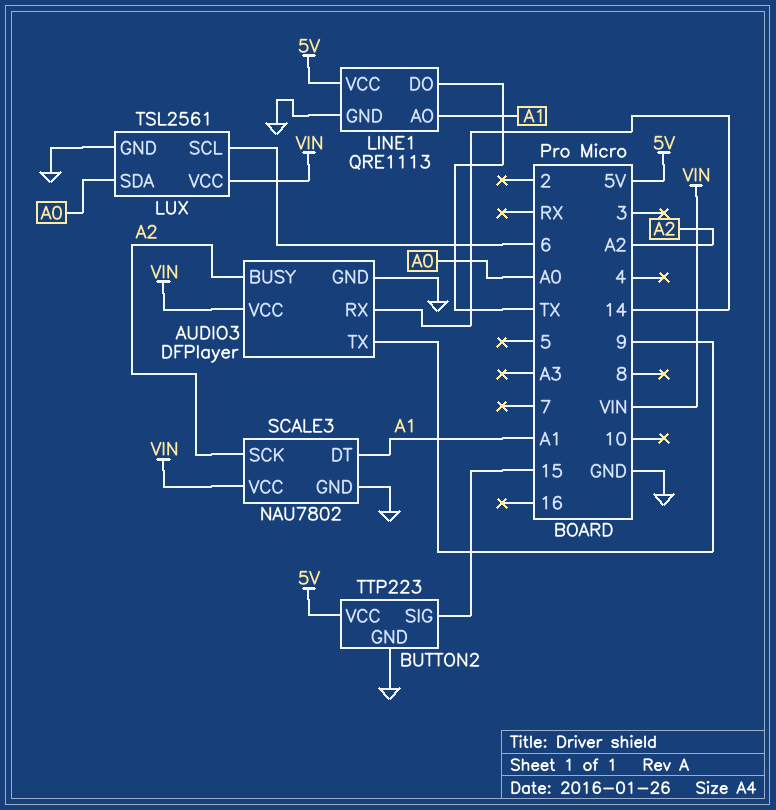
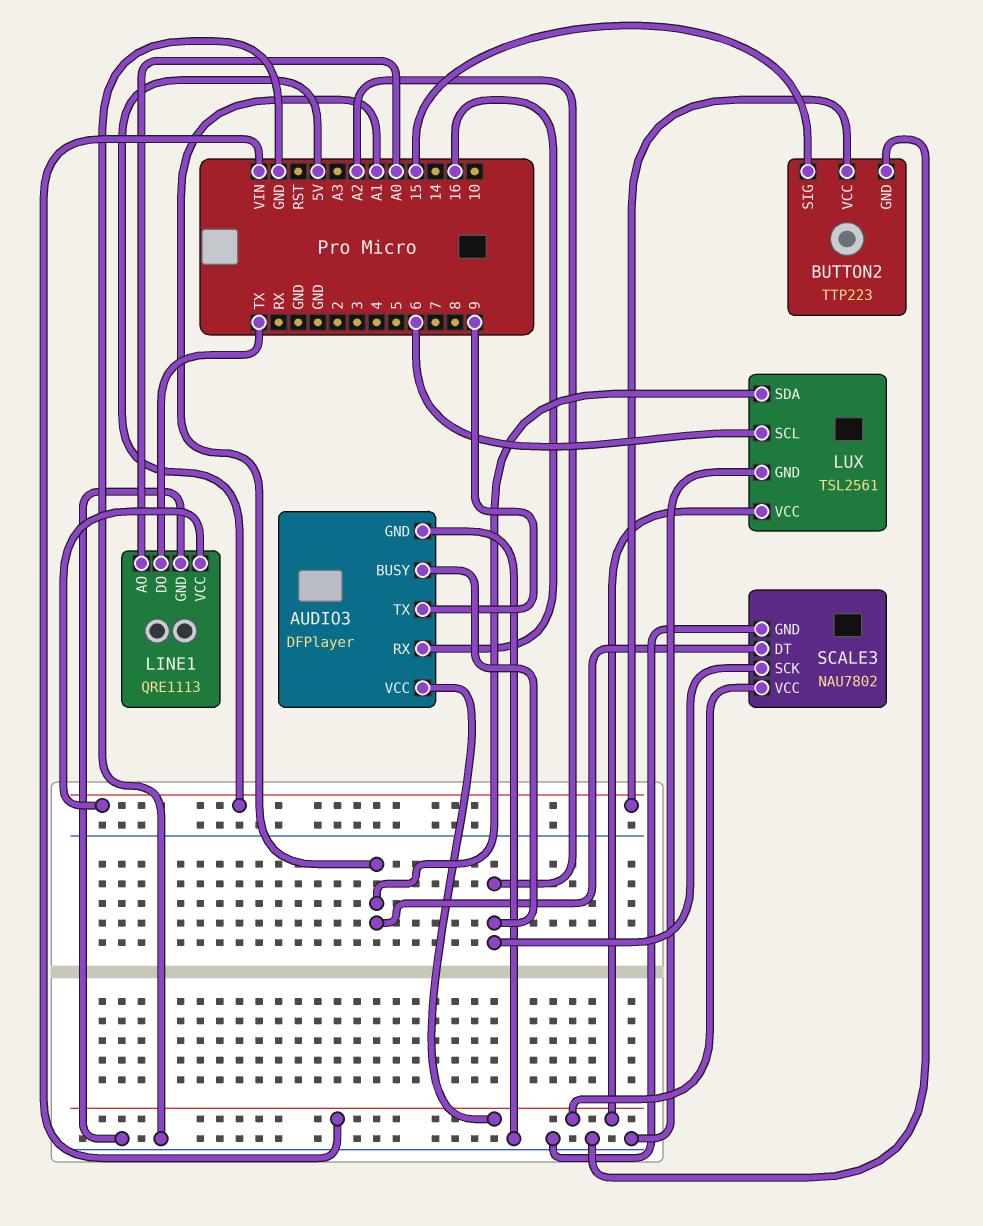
AUDIO3 pin RX: 14 -> 16
LINE1 pin AO: A1 -> A0
LUX pin SDA: A0 -> A1

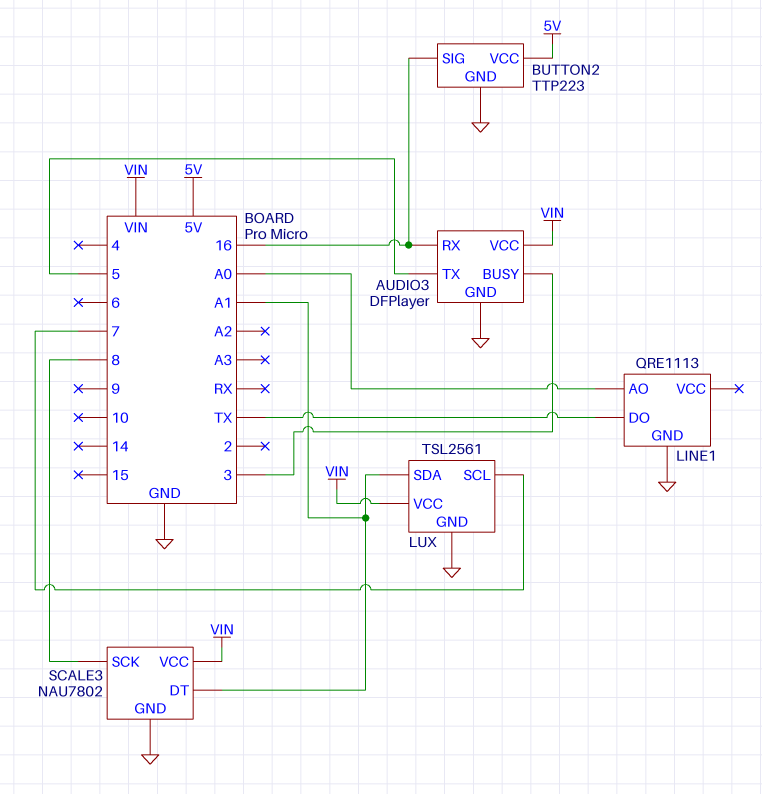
AUDIO3 pin BUSY: A2 -> 3
AUDIO3 pin TX: 9 -> 5
BUTTON2 pin SIG: 15 -> 16
LINE1 pin VCC: 5V -> none
LUX pin SCL: 6 -> 7
SCALE3 pin SCK: A2 -> 8

